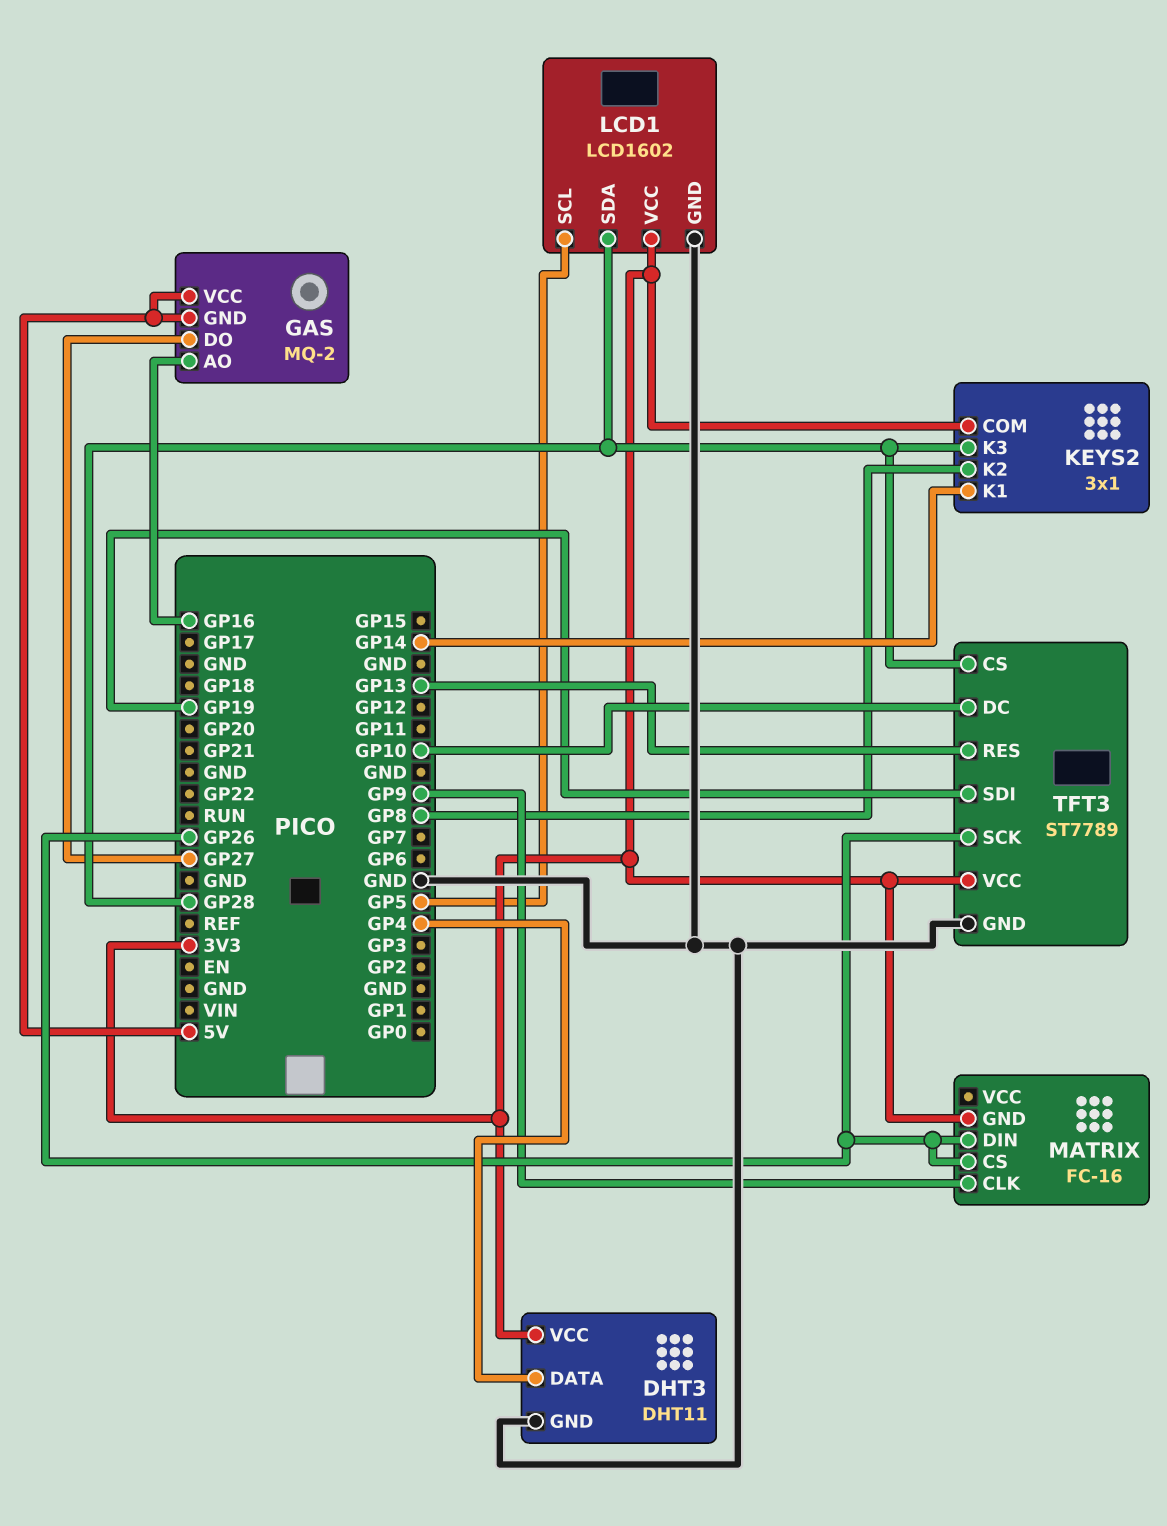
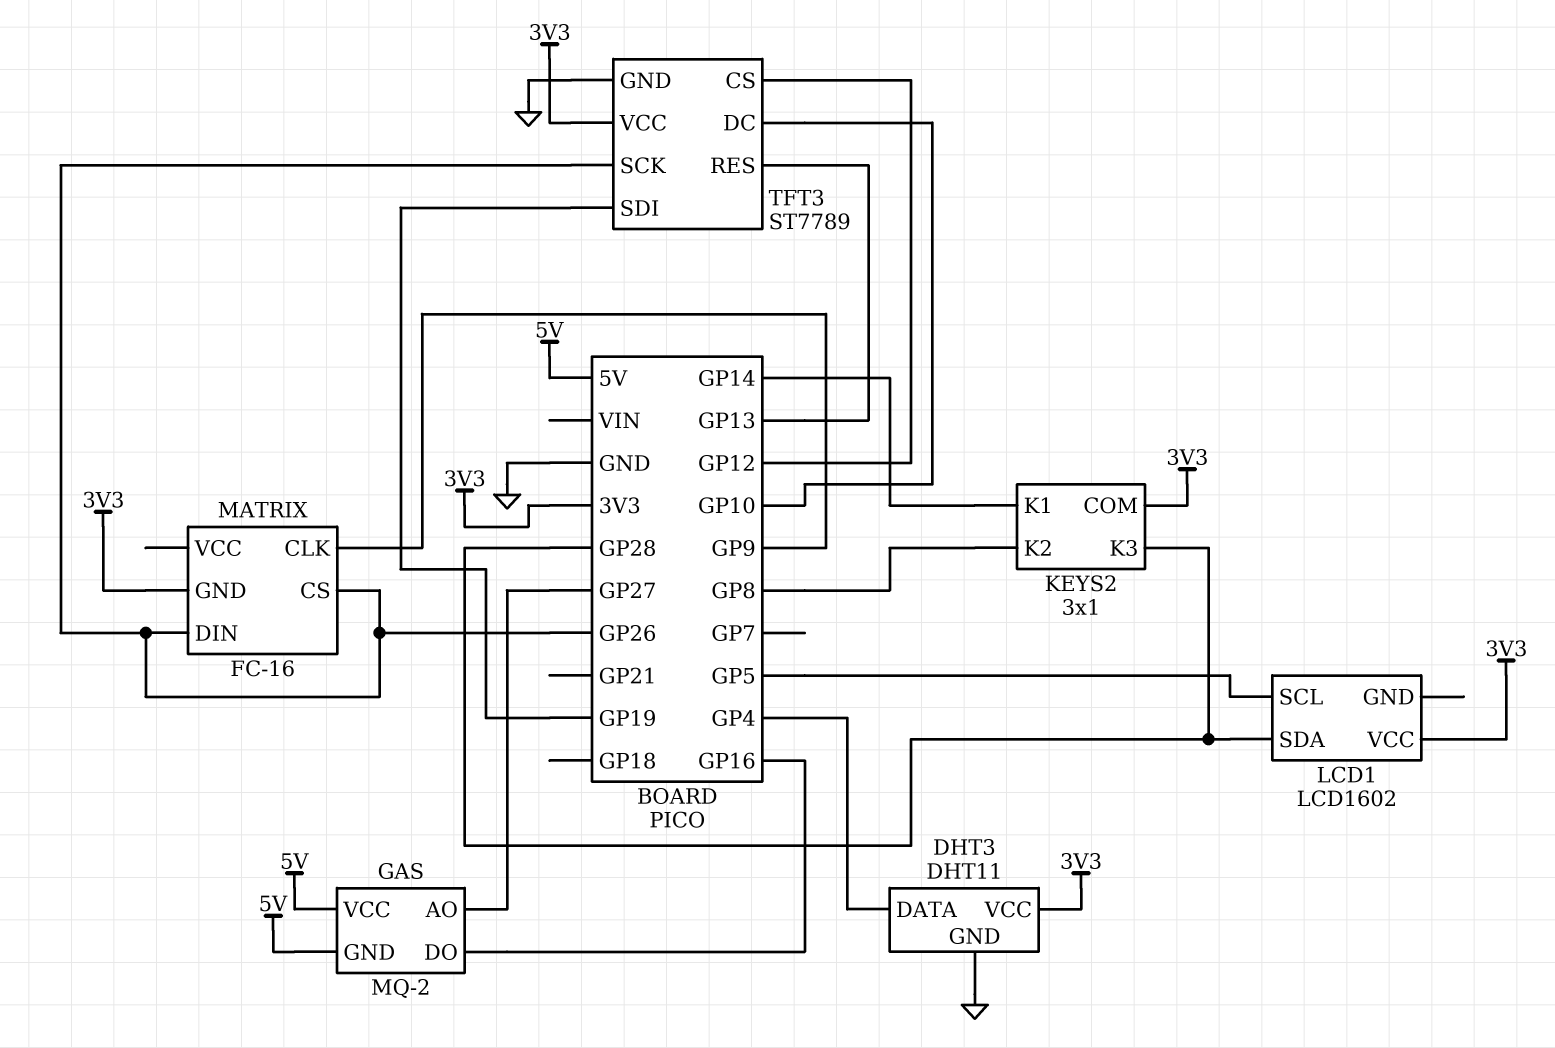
GAS pin AO: GP16 -> GP27
GAS pin DO: GP27 -> GP16
LCD1 pin GND: GND -> none
TFT3 pin CS: GP28 -> GP12

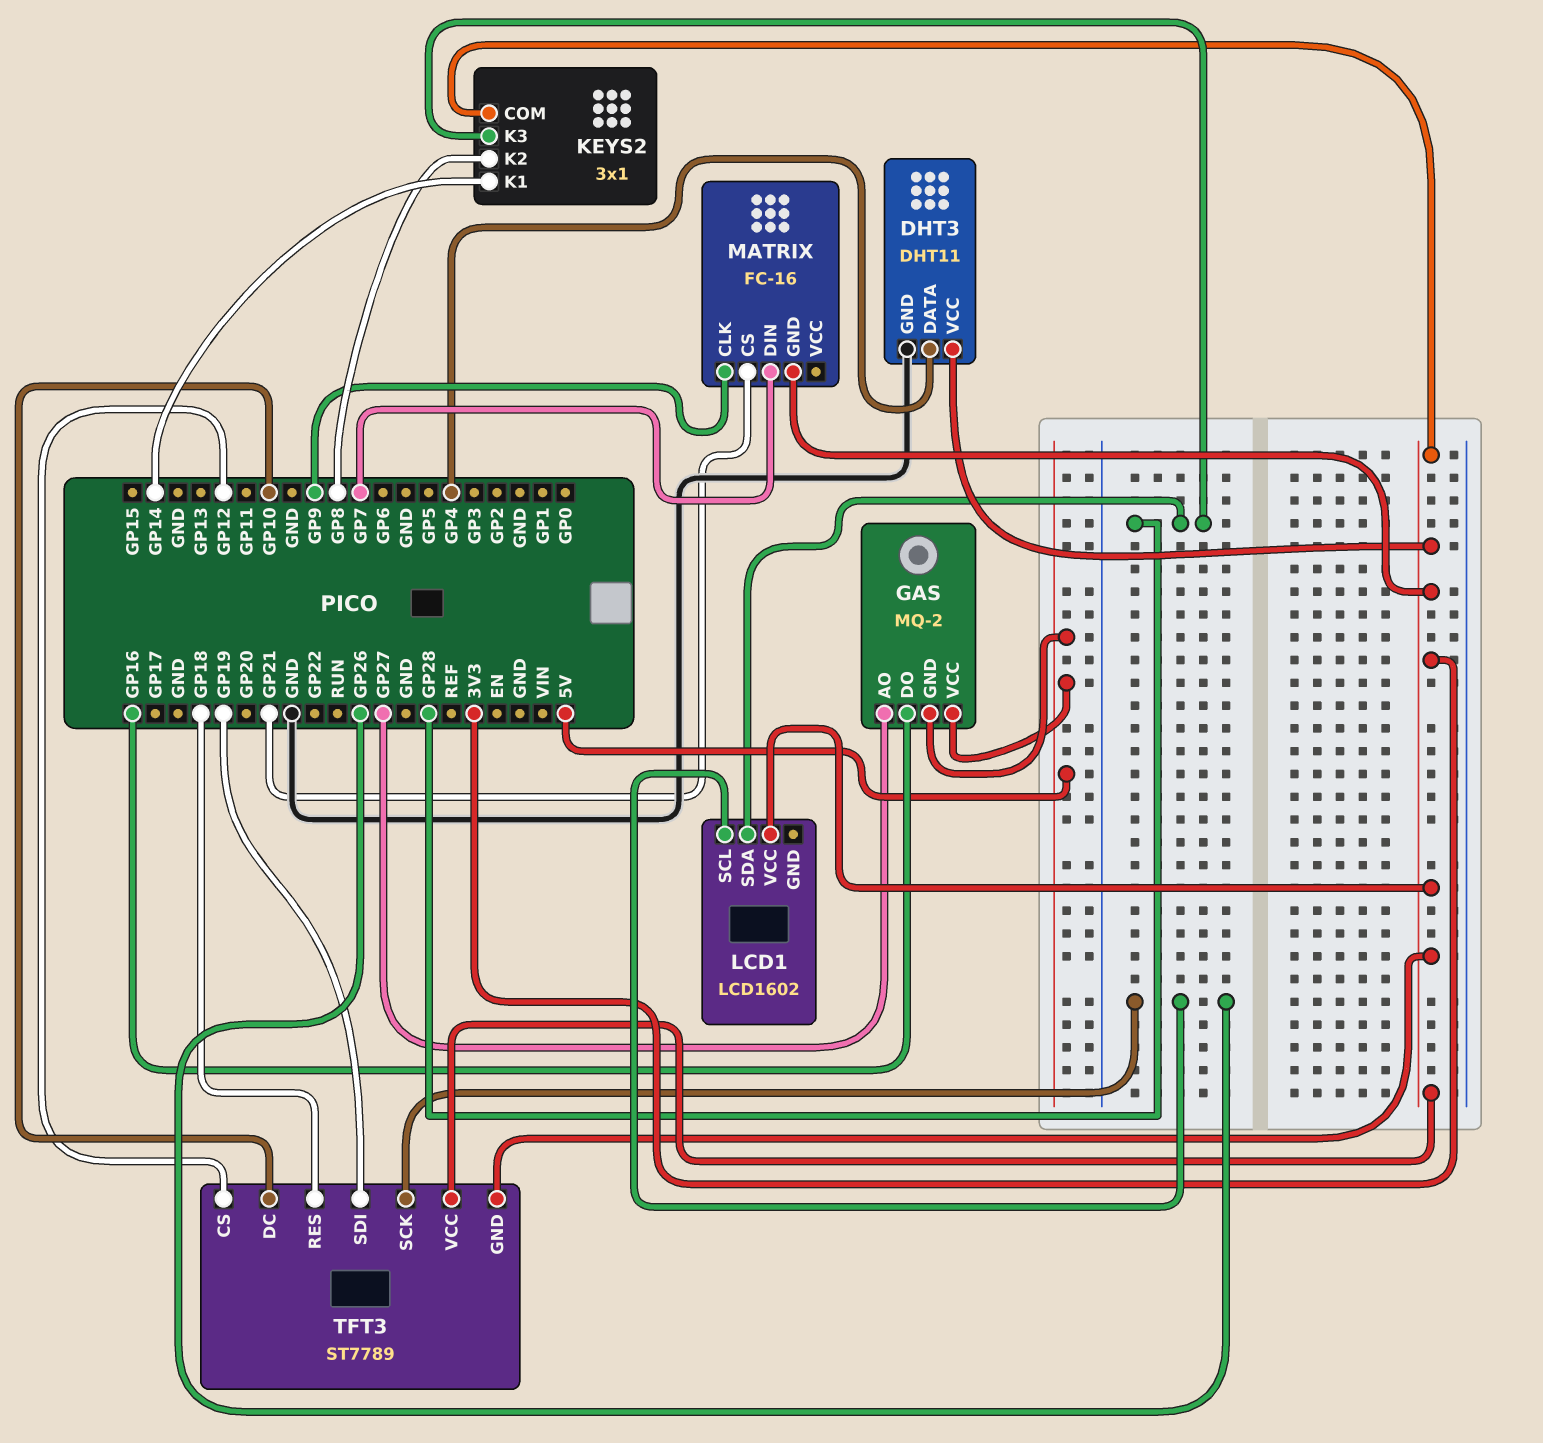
LCD1 pin SCL: GP5 -> GP26
MATRIX pin CS: GP26 -> GP21
MATRIX pin DIN: GP26 -> GP7
TFT3 pin GND: GND -> 3V3
TFT3 pin RES: GP13 -> GP18

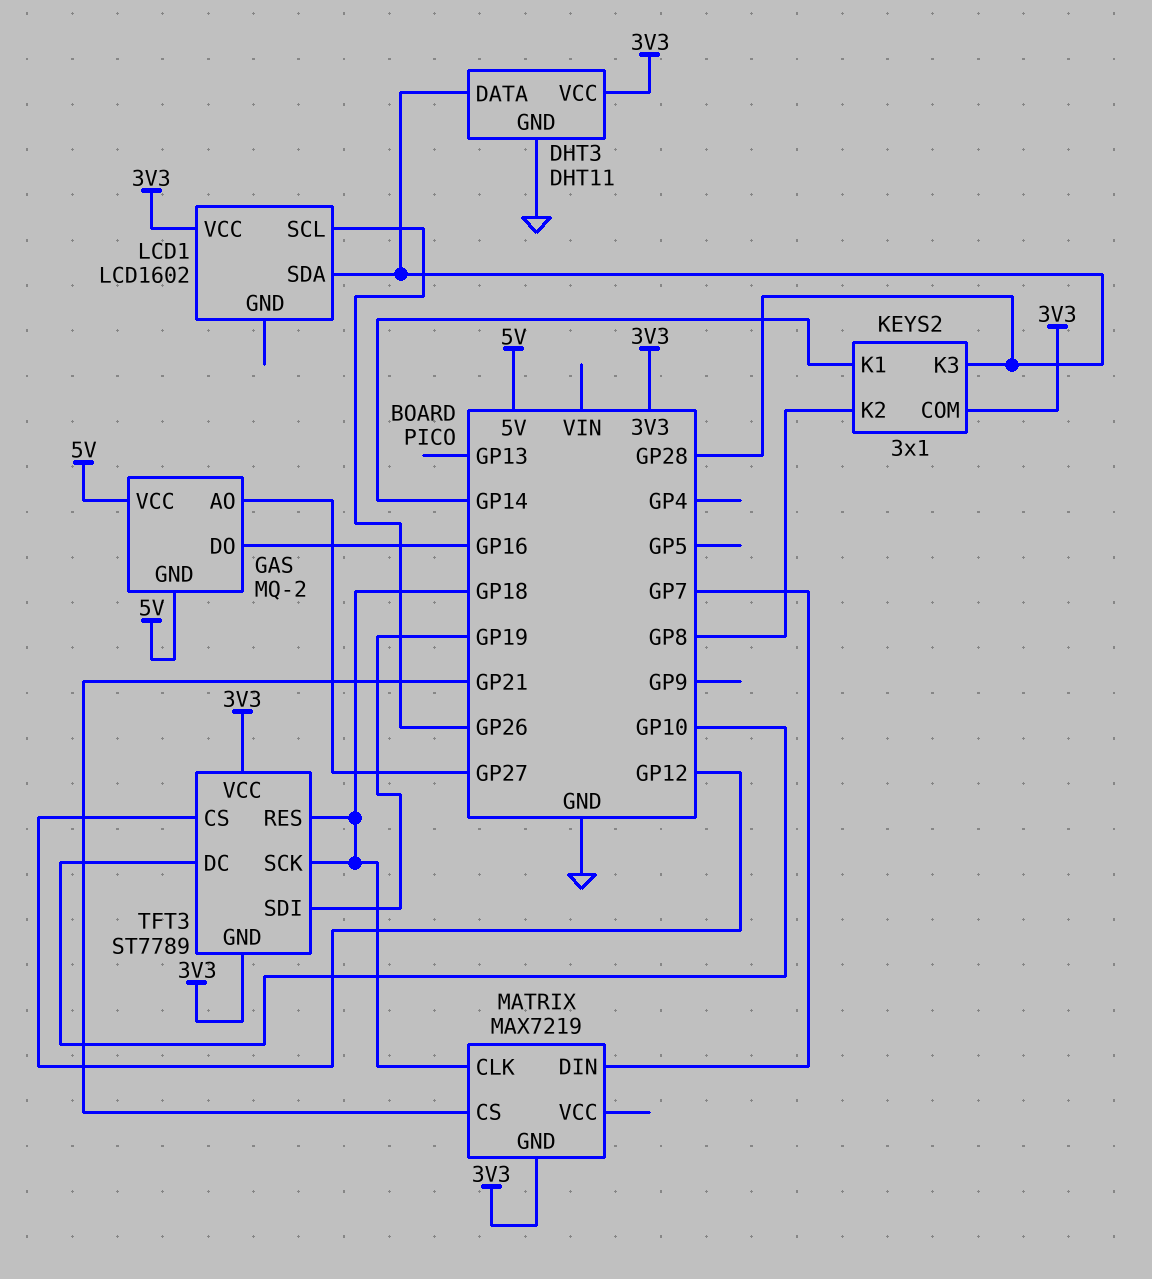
DHT3 pin DATA: GP4 -> GP28
MATRIX: FC-16 -> MAX7219
MATRIX pin CLK: GP9 -> GP18
TFT3 pin SCK: GP26 -> GP18

